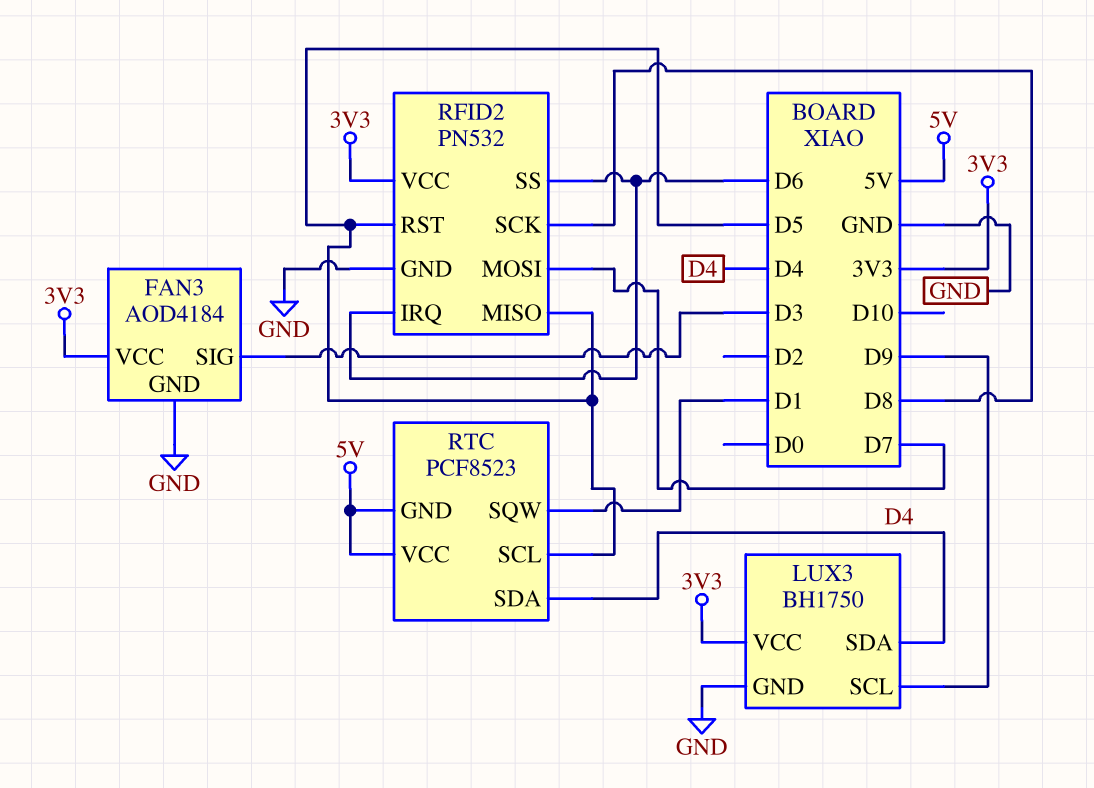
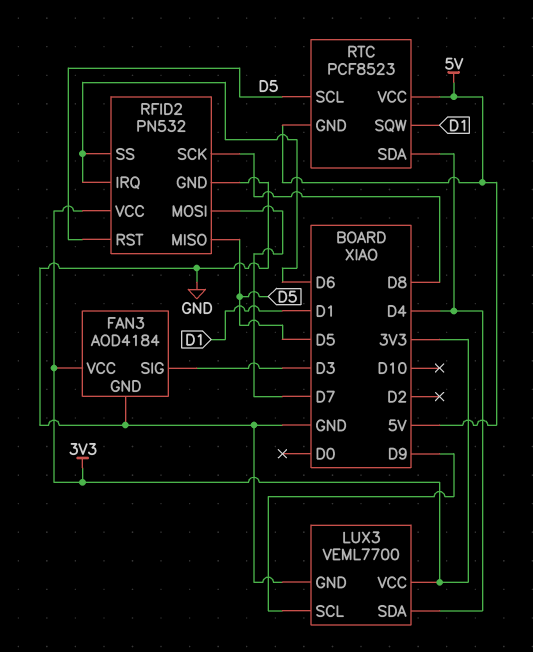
LUX3: BH1750 -> VEML7700

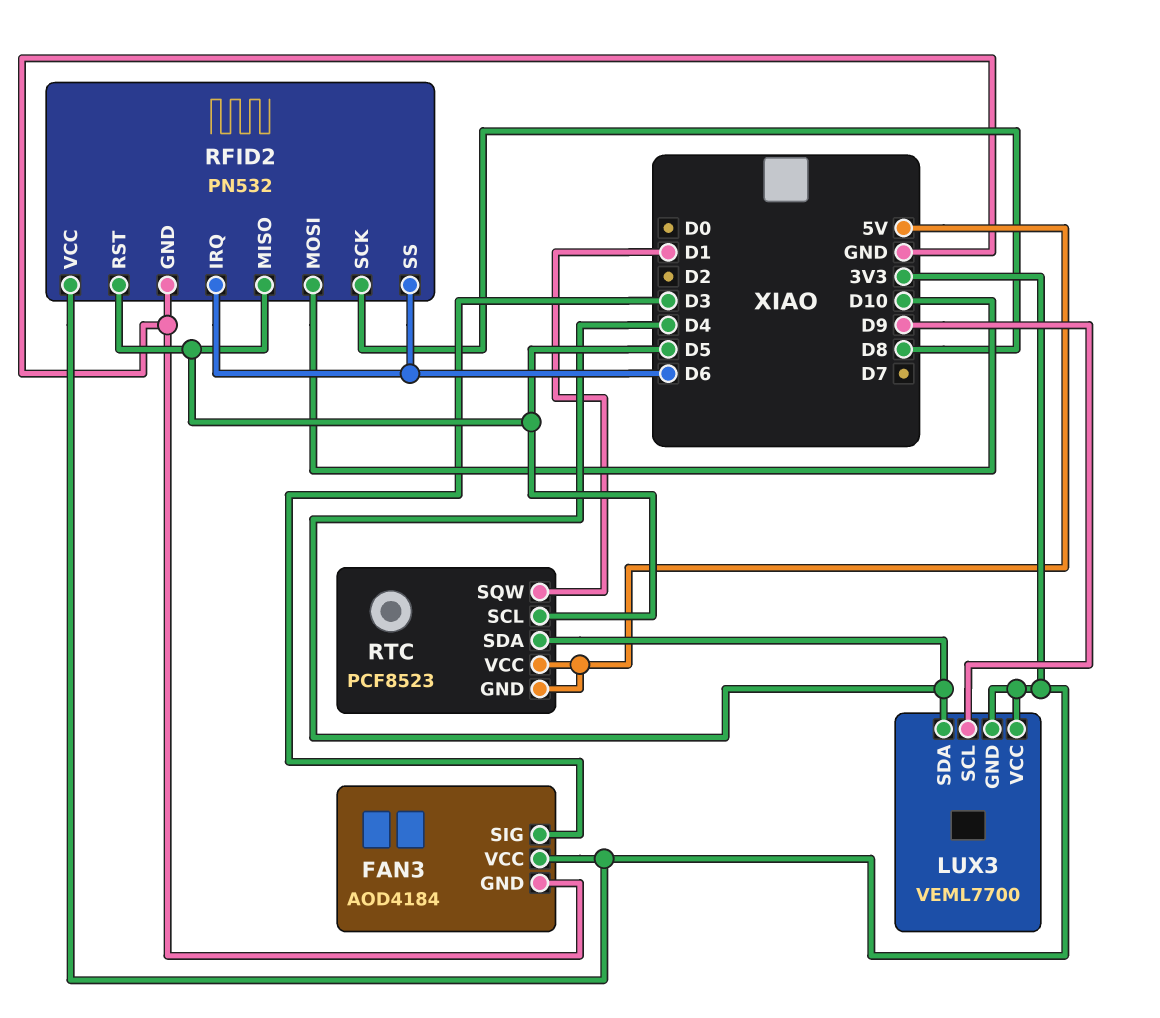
LUX3 pin GND: GND -> 3V3
RFID2 pin MOSI: D7 -> D10

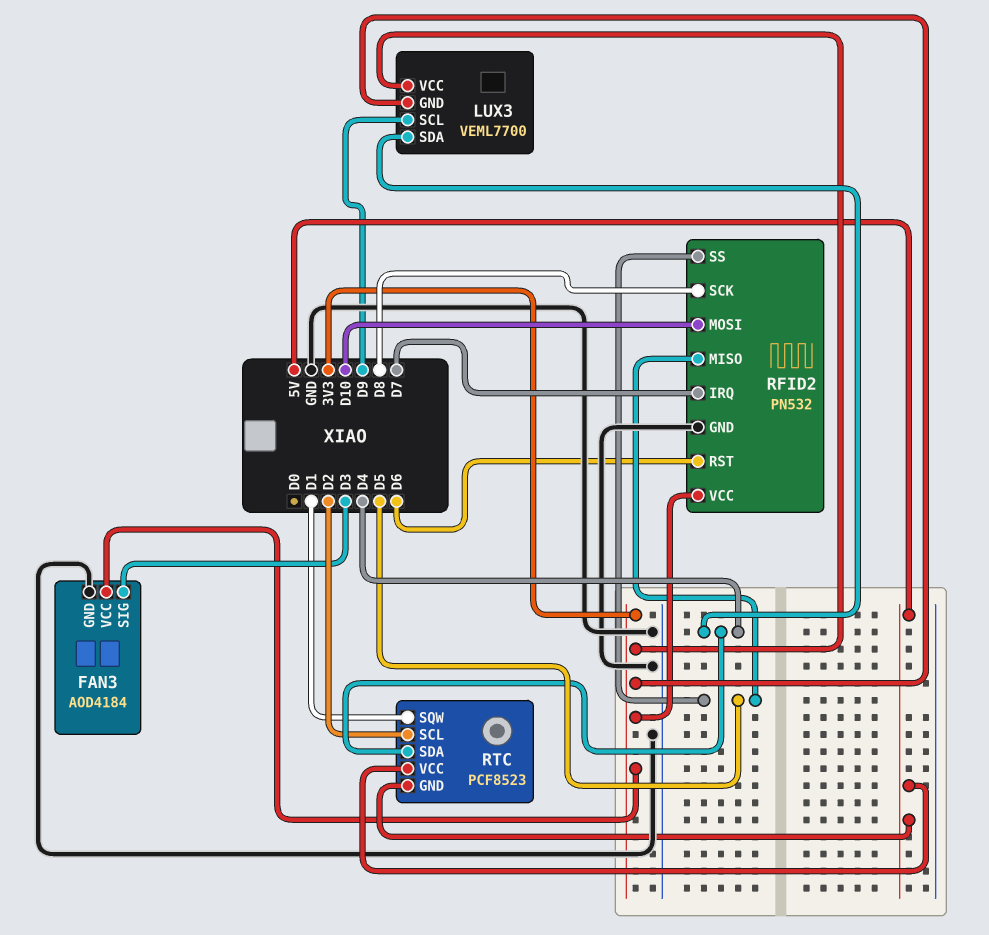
RFID2 pin IRQ: D6 -> D7
RFID2 pin RST: D5 -> D6
RFID2 pin SS: D6 -> D5
RTC pin SCL: D5 -> D2

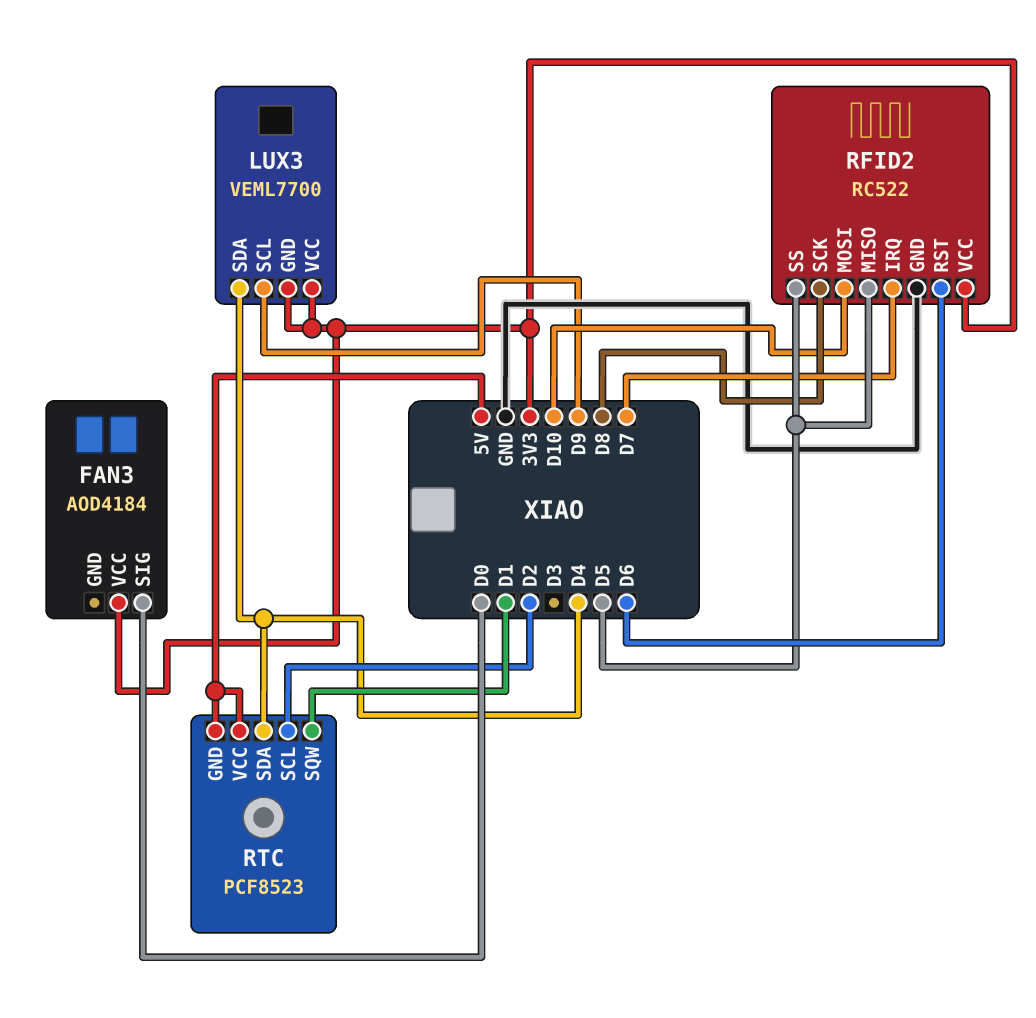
FAN3 pin GND: GND -> none
FAN3 pin SIG: D3 -> D0
RFID2: PN532 -> RC522

